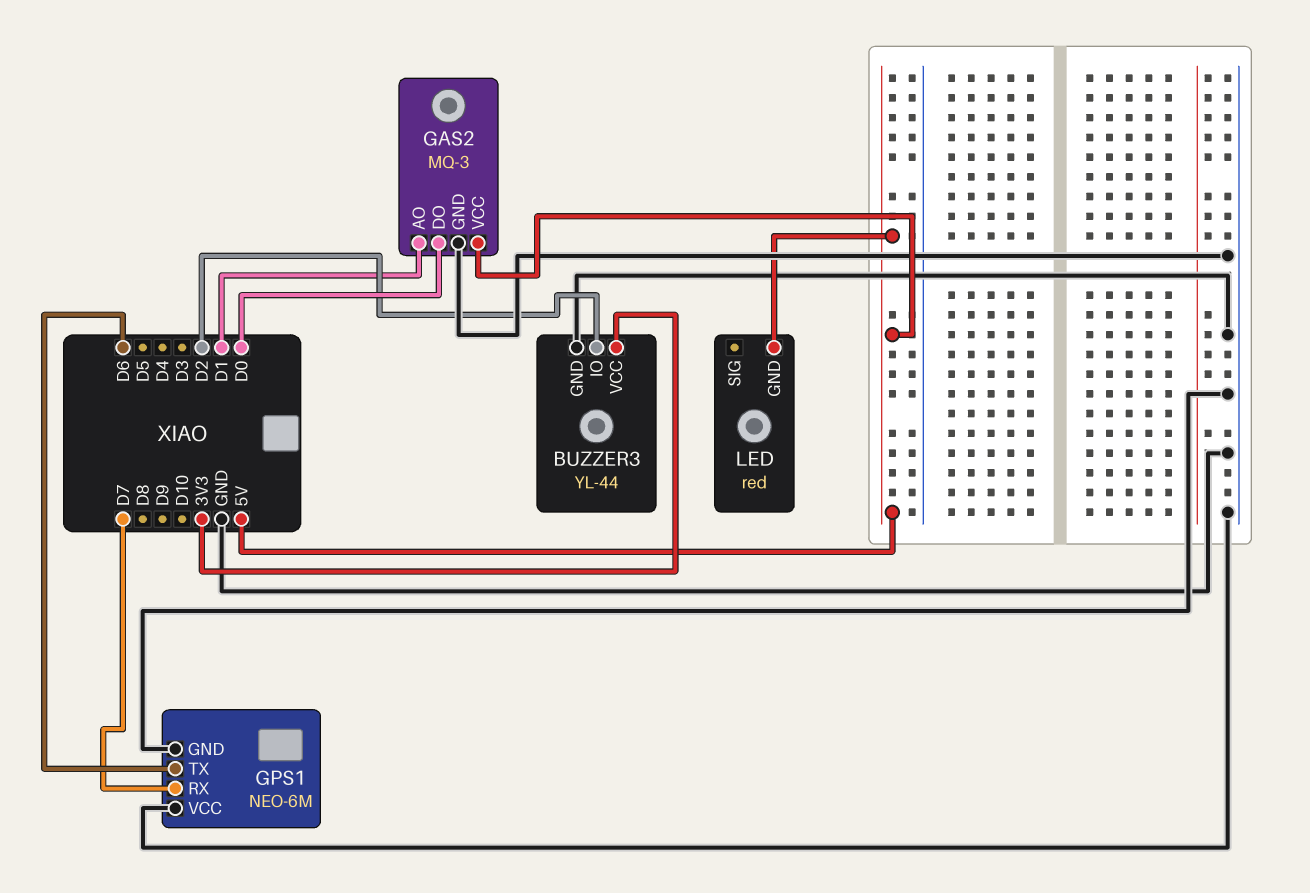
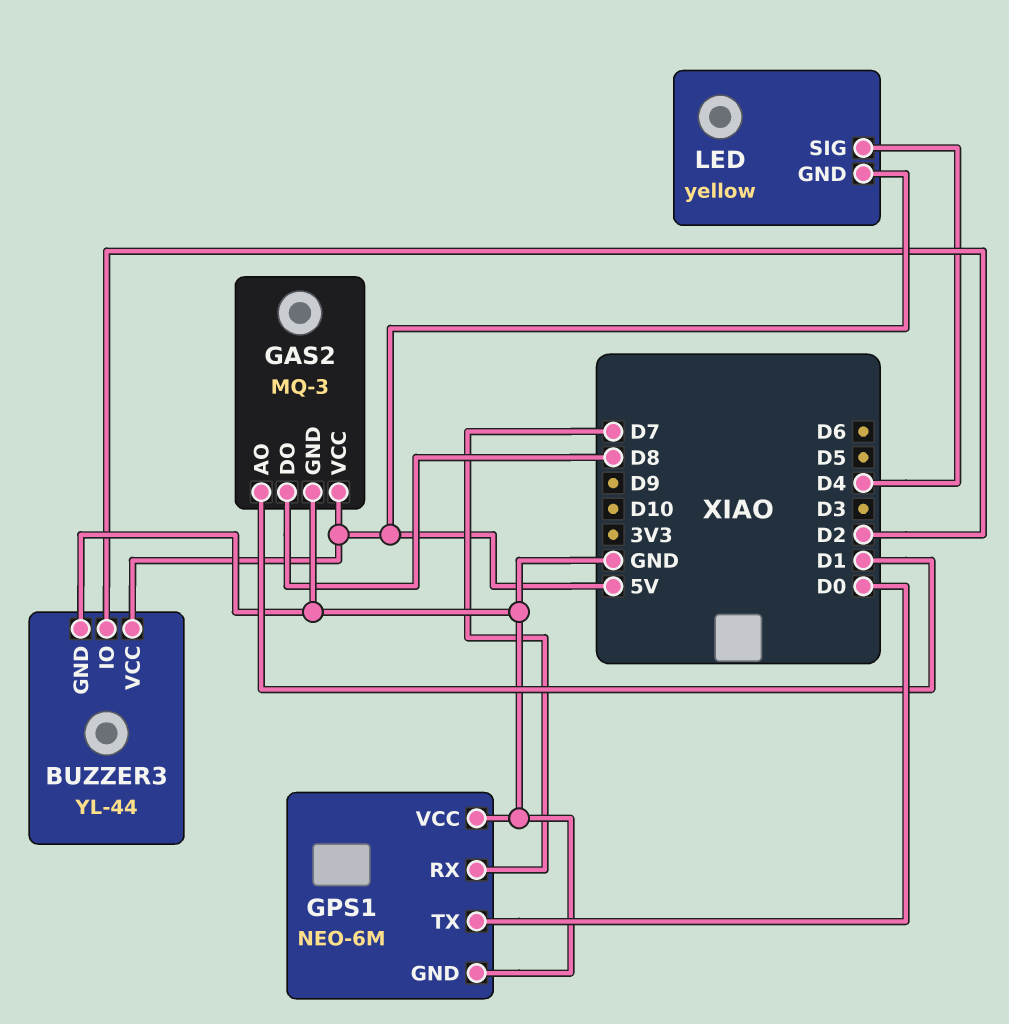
BUZZER3 pin VCC: 3V3 -> 5V
GAS2 pin DO: D0 -> D8
GPS1 pin TX: D6 -> D0
LED: red -> yellow
LED pin SIG: none -> D4

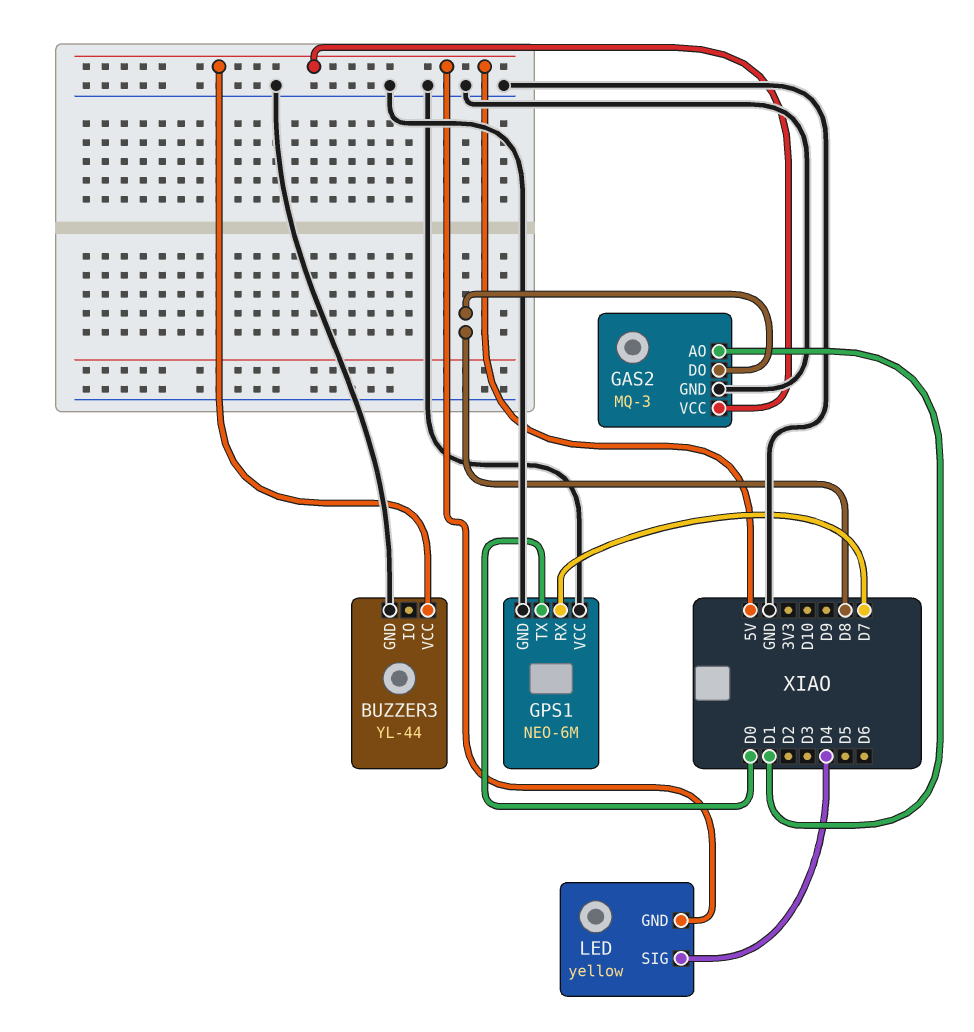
BUZZER3 pin IO: D2 -> none

